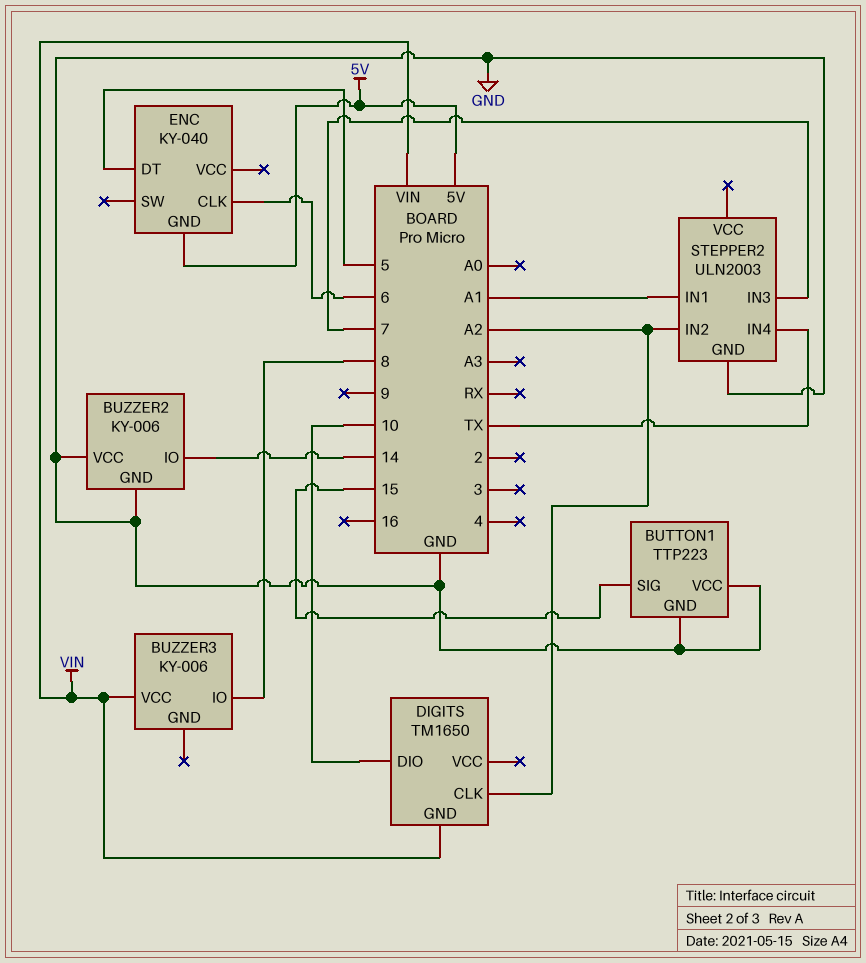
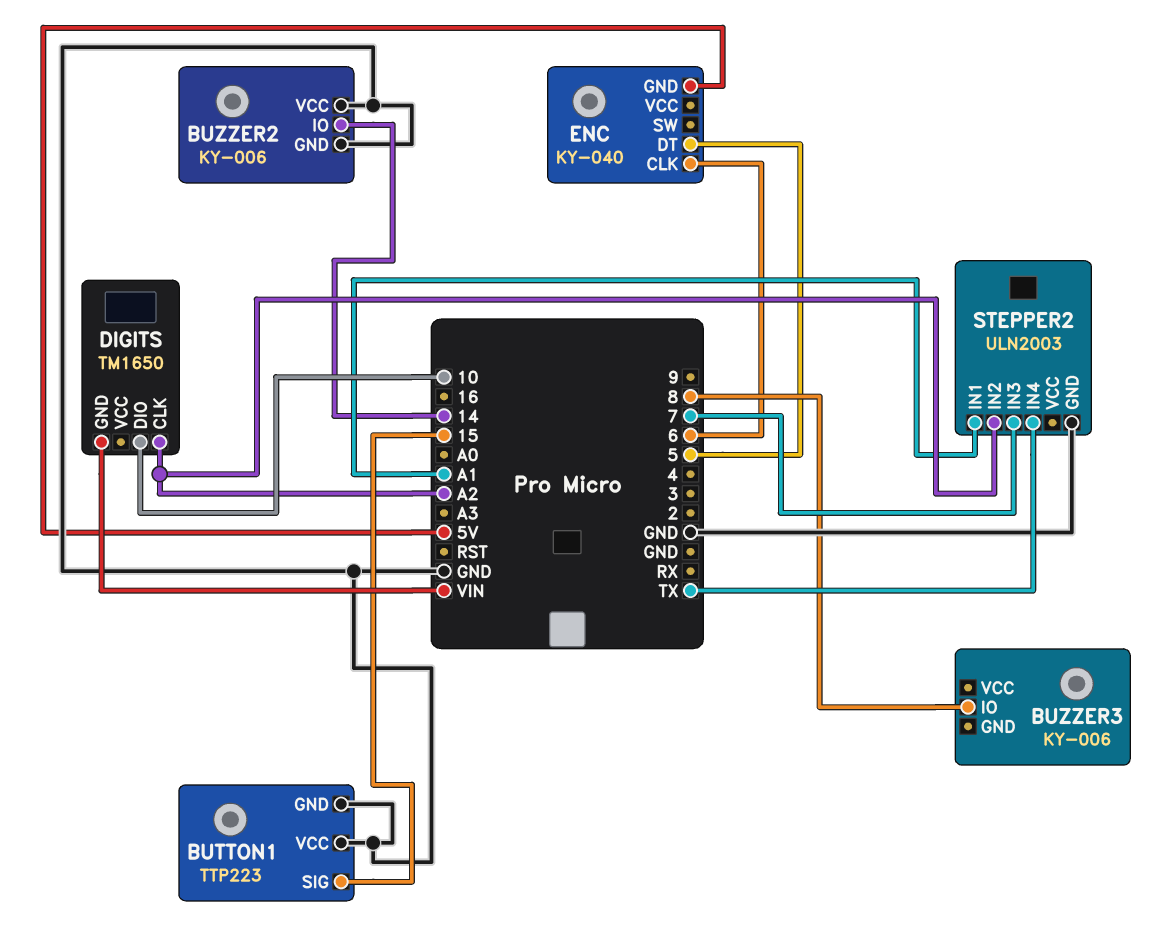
BUZZER3 pin VCC: VIN -> none

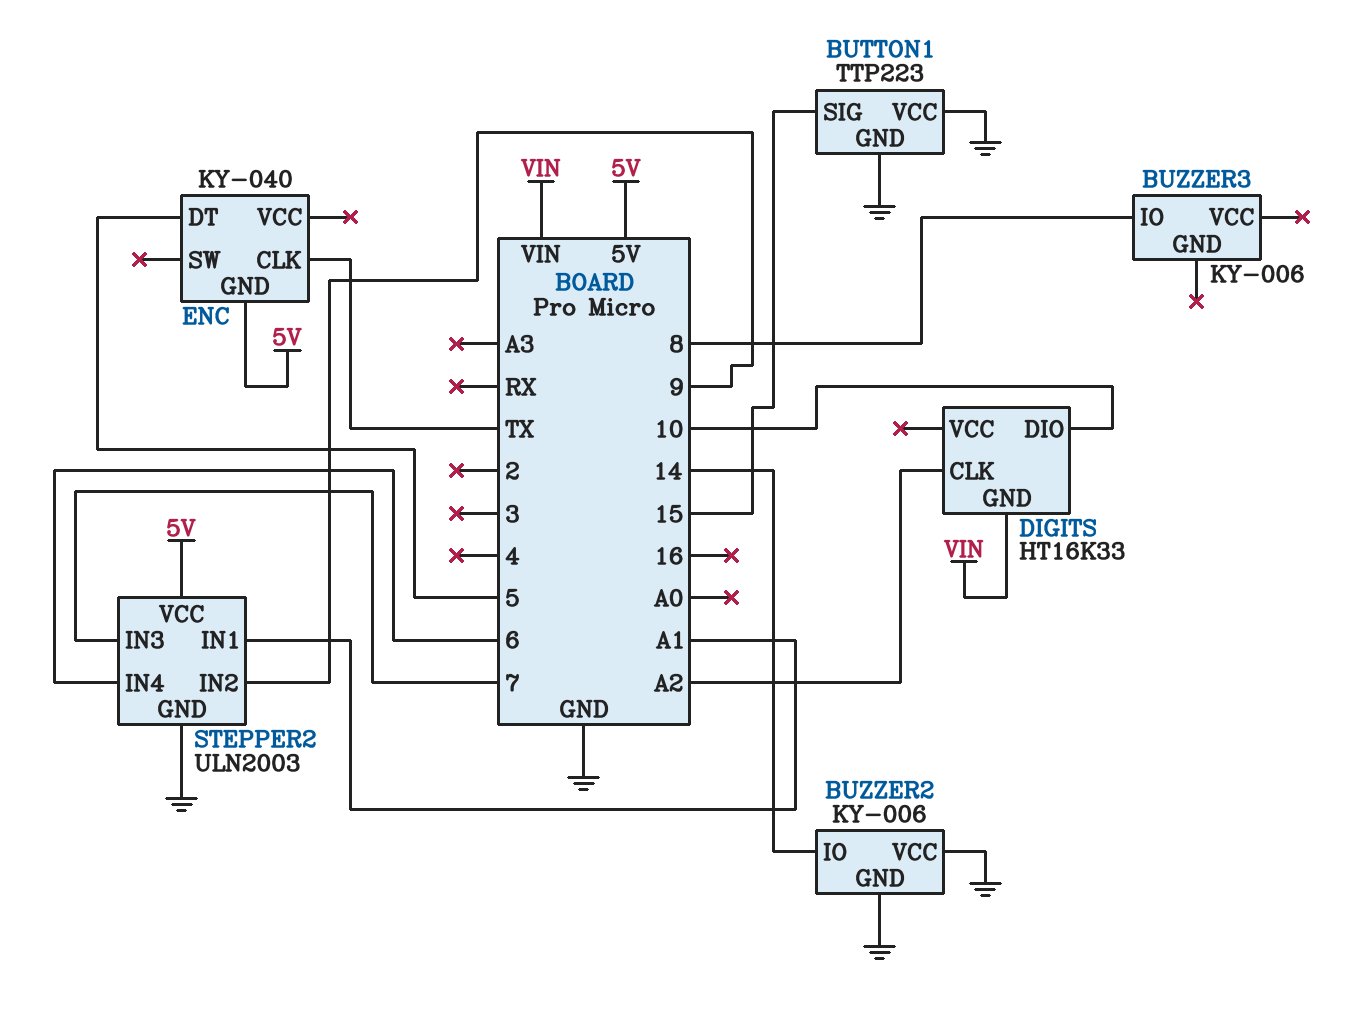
DIGITS: TM1650 -> HT16K33
ENC pin CLK: 6 -> TX
STEPPER2 pin IN2: A2 -> 9
STEPPER2 pin IN4: TX -> 6
STEPPER2 pin VCC: none -> 5V

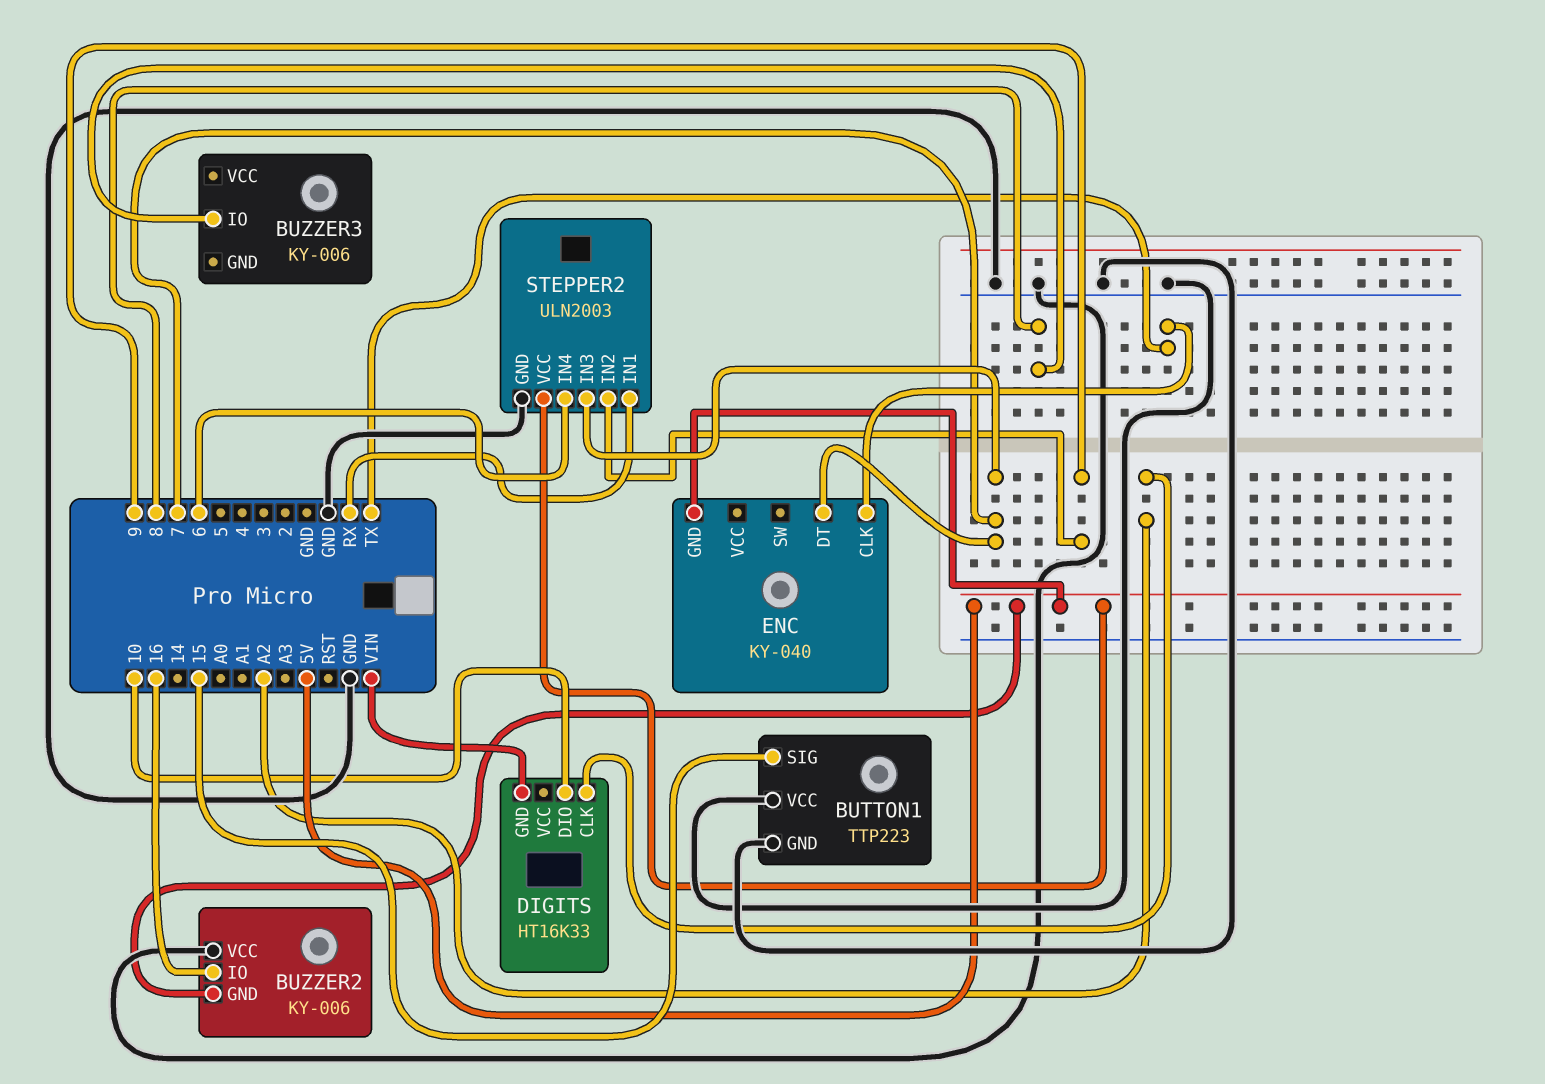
BUZZER2 pin GND: GND -> 5V
BUZZER2 pin IO: 14 -> 16
ENC pin DT: 5 -> 7
STEPPER2 pin IN1: A1 -> RX

